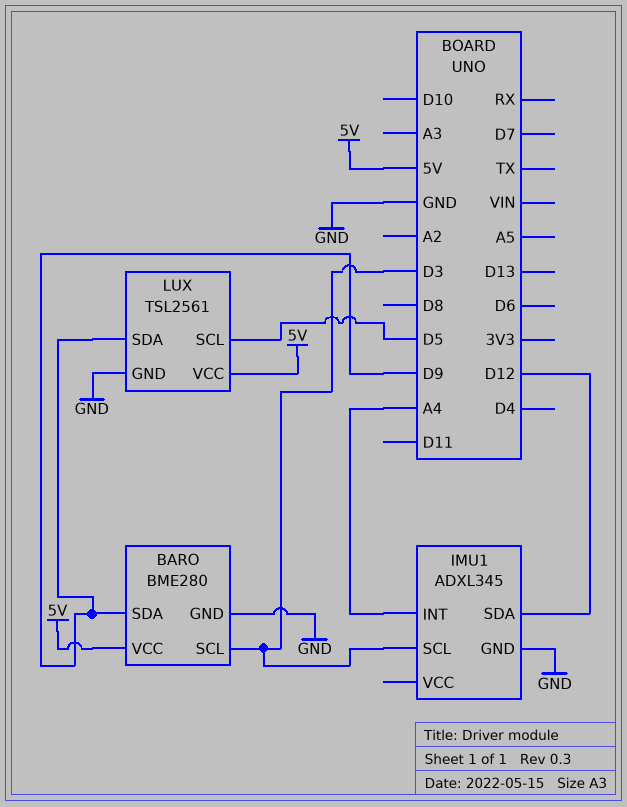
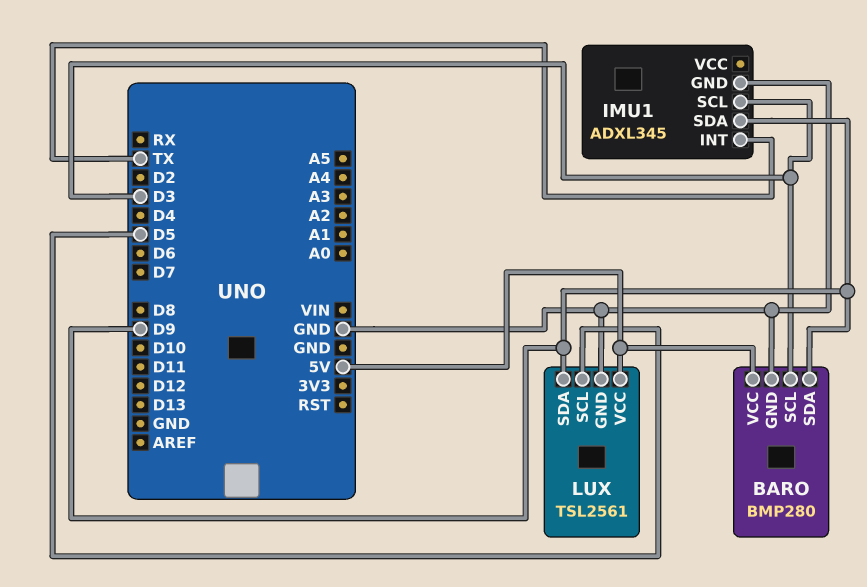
BARO: BME280 -> BMP280
IMU1 pin INT: A4 -> TX
IMU1 pin SDA: D12 -> D9

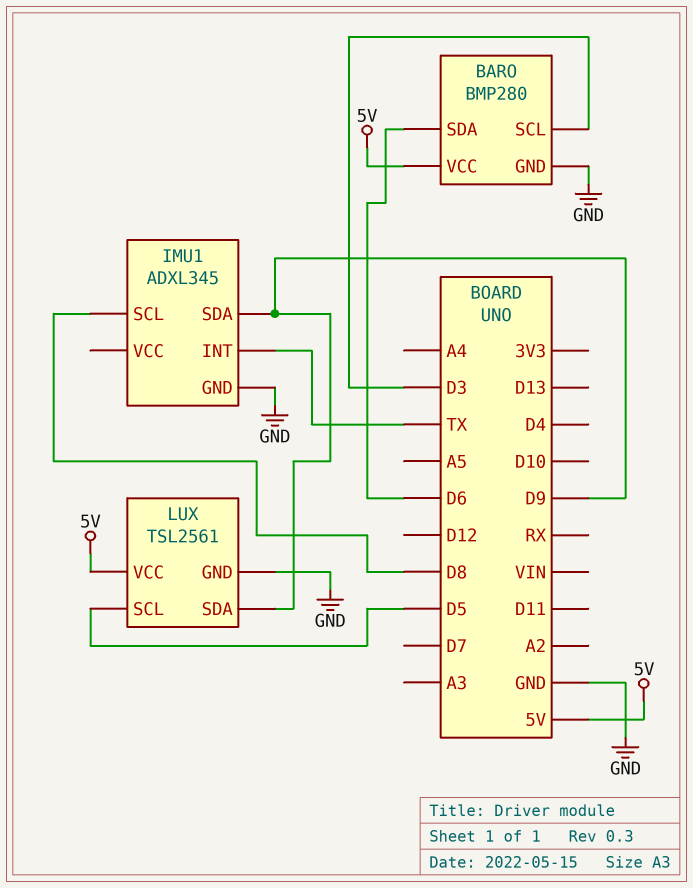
BARO pin SDA: D9 -> D6
IMU1 pin SCL: D3 -> D8

